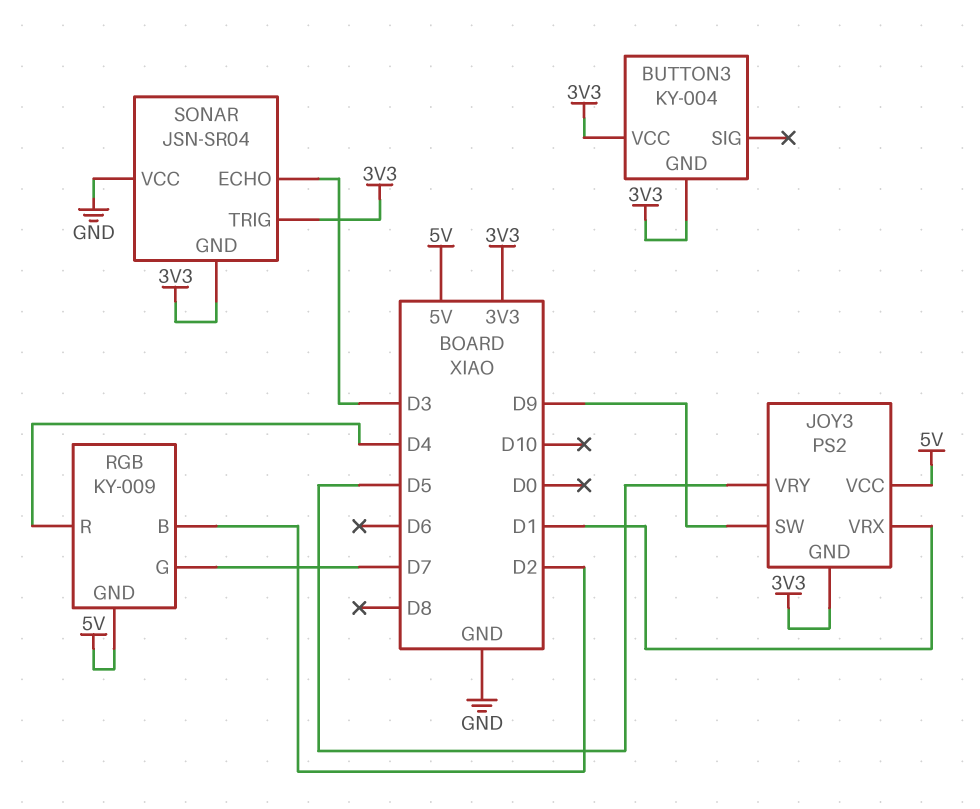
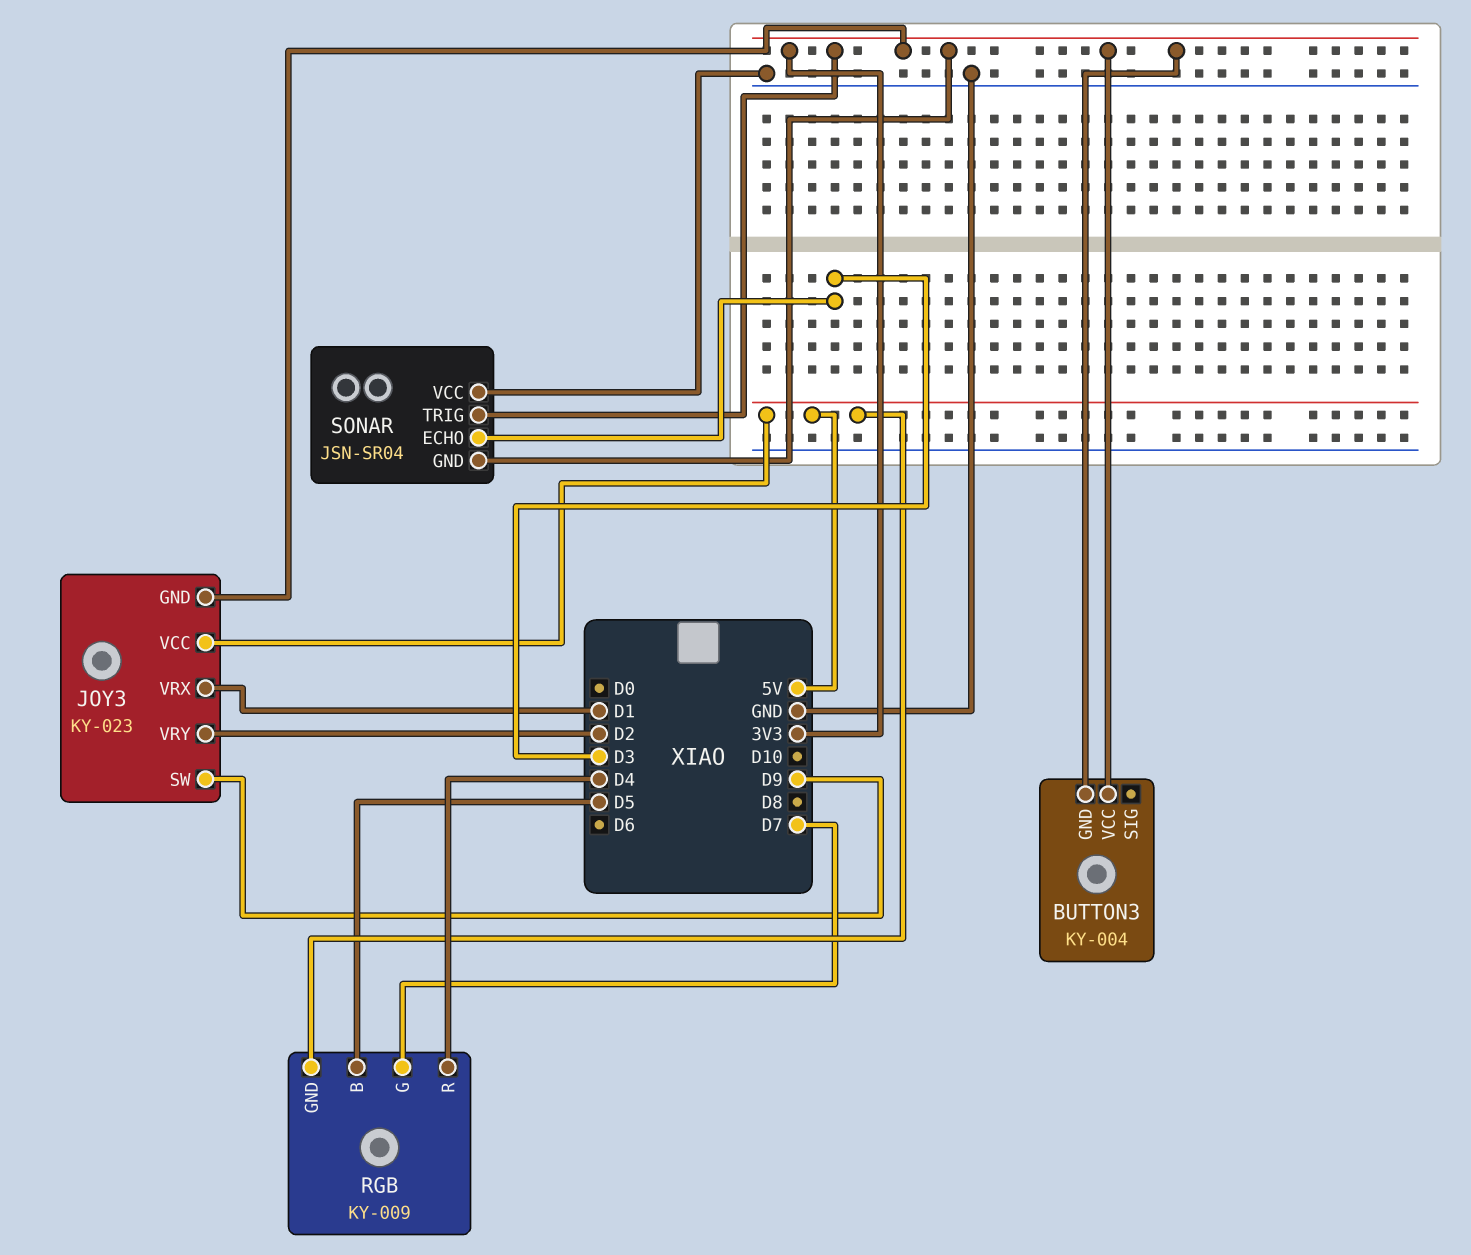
JOY3: PS2 -> KY-023
JOY3 pin VRY: D5 -> D2
RGB pin B: D2 -> D5

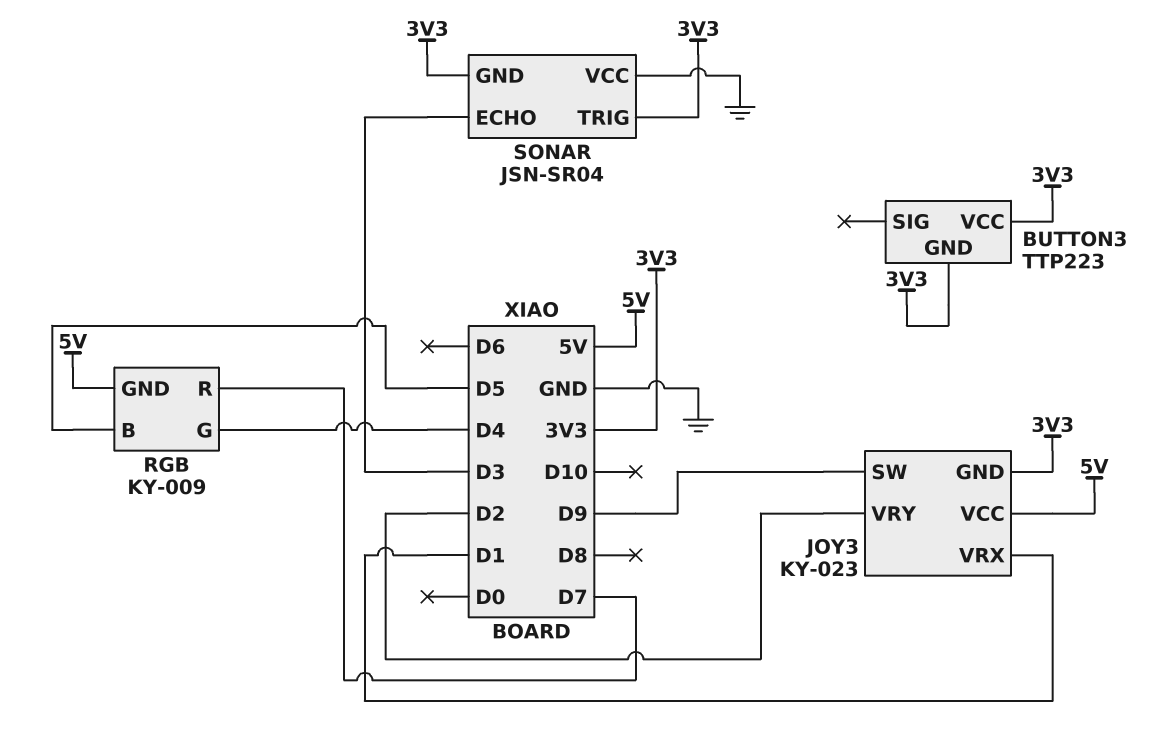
BUTTON3: KY-004 -> TTP223
RGB pin G: D7 -> D4
RGB pin R: D4 -> D7

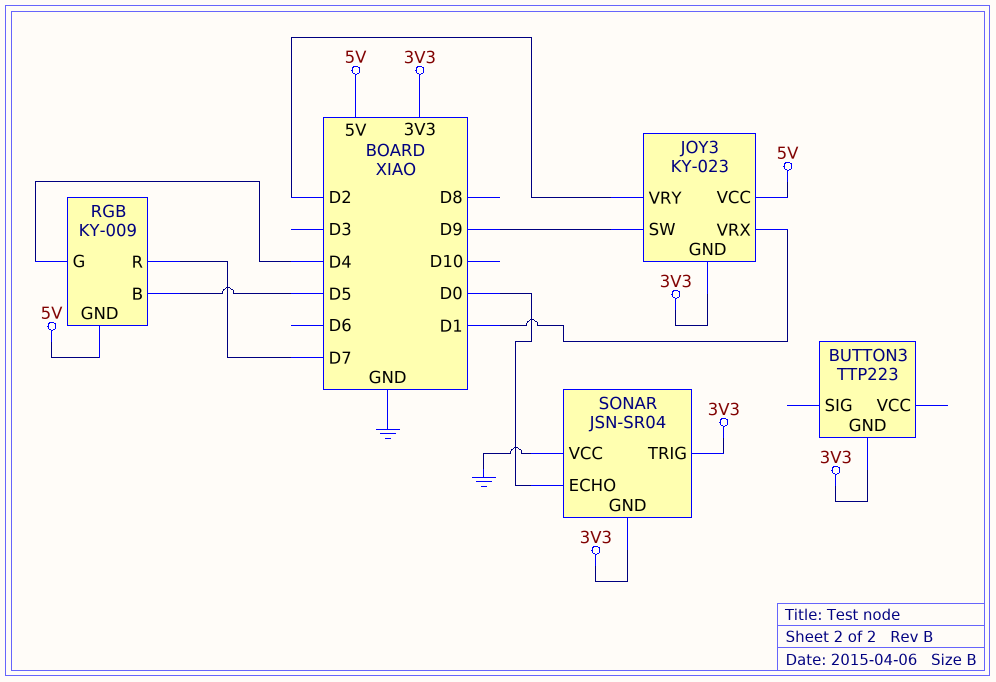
BUTTON3 pin VCC: 3V3 -> none
SONAR pin ECHO: D3 -> D0

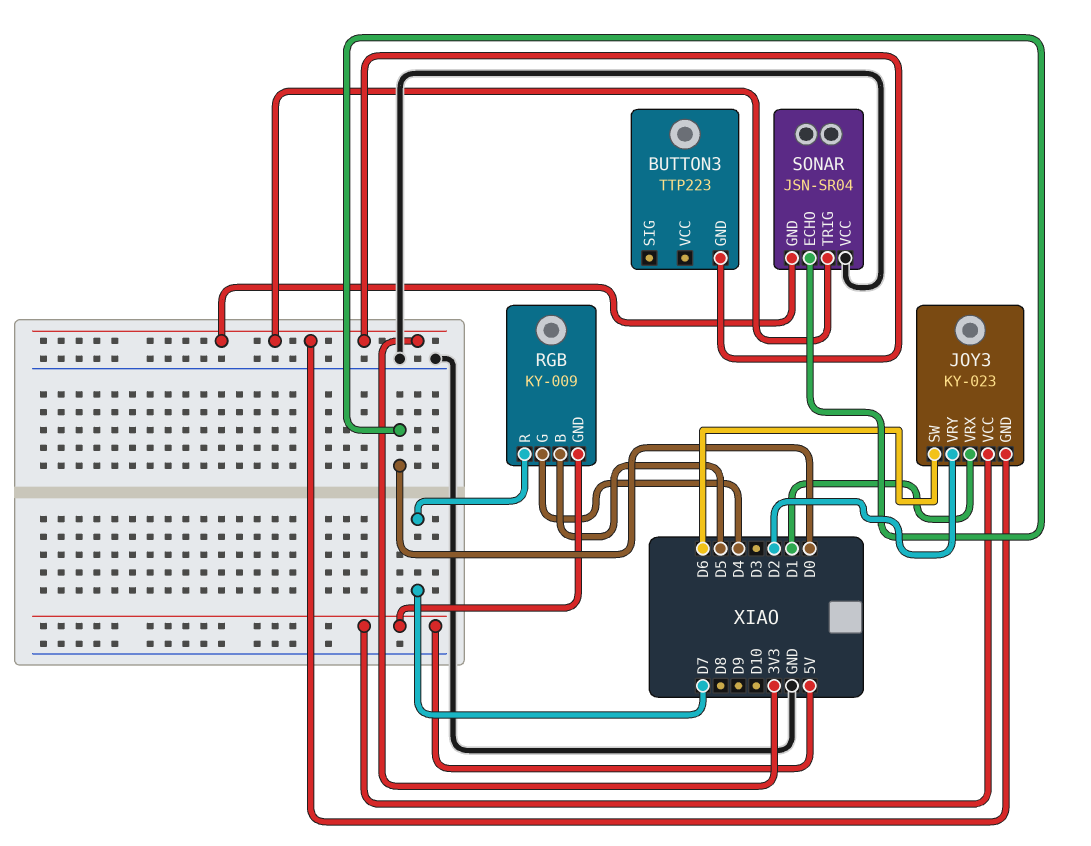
JOY3 pin SW: D9 -> D6

